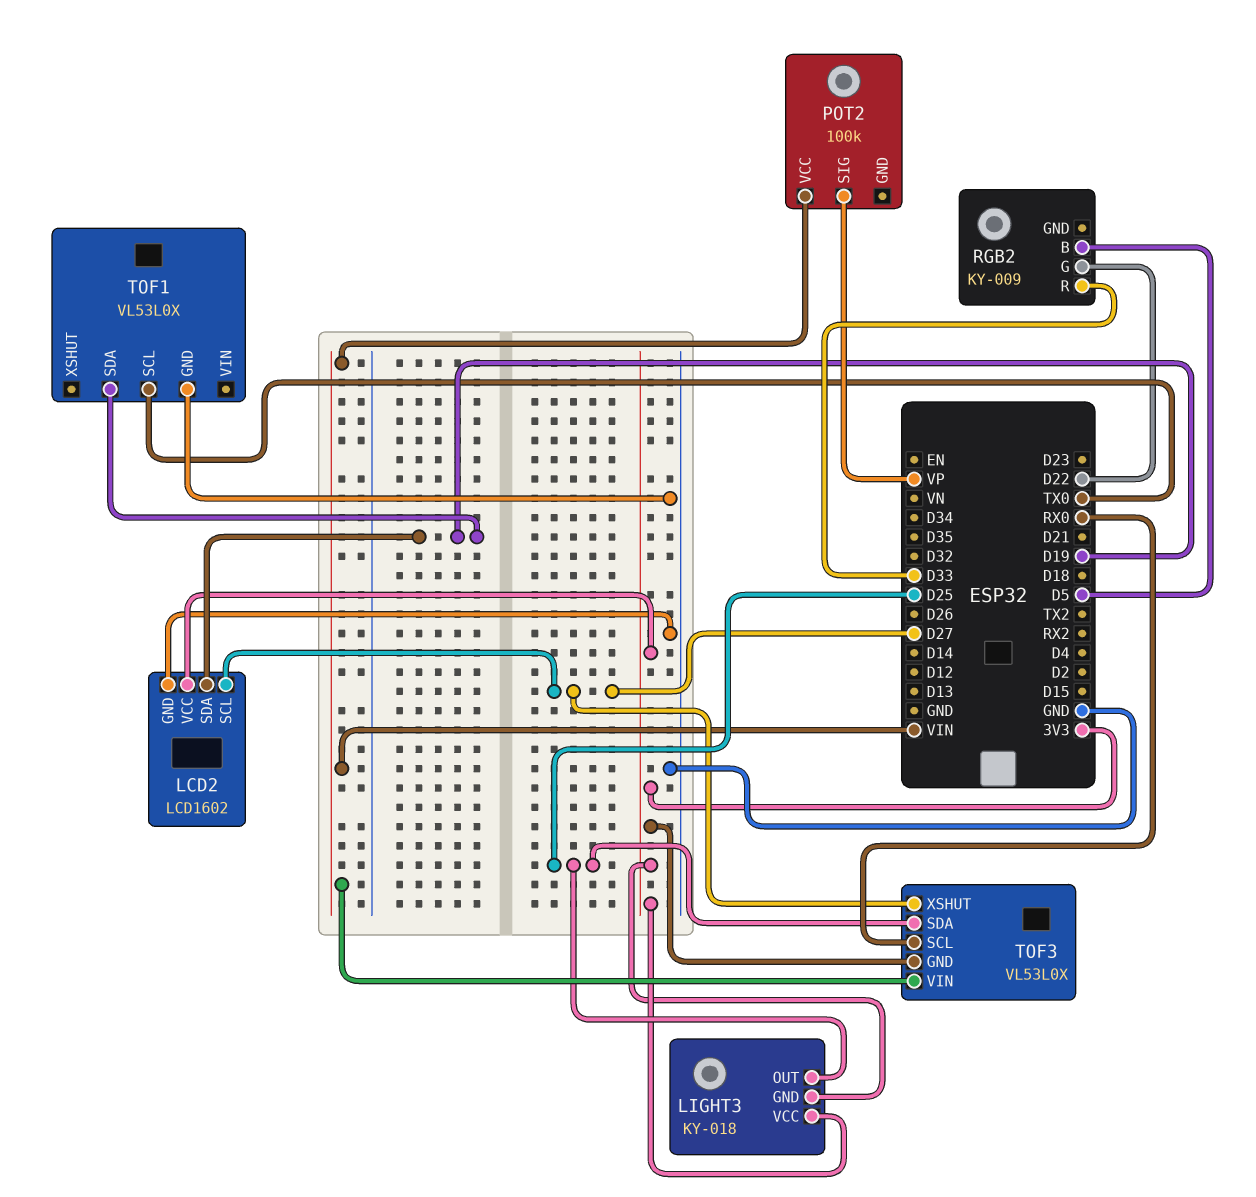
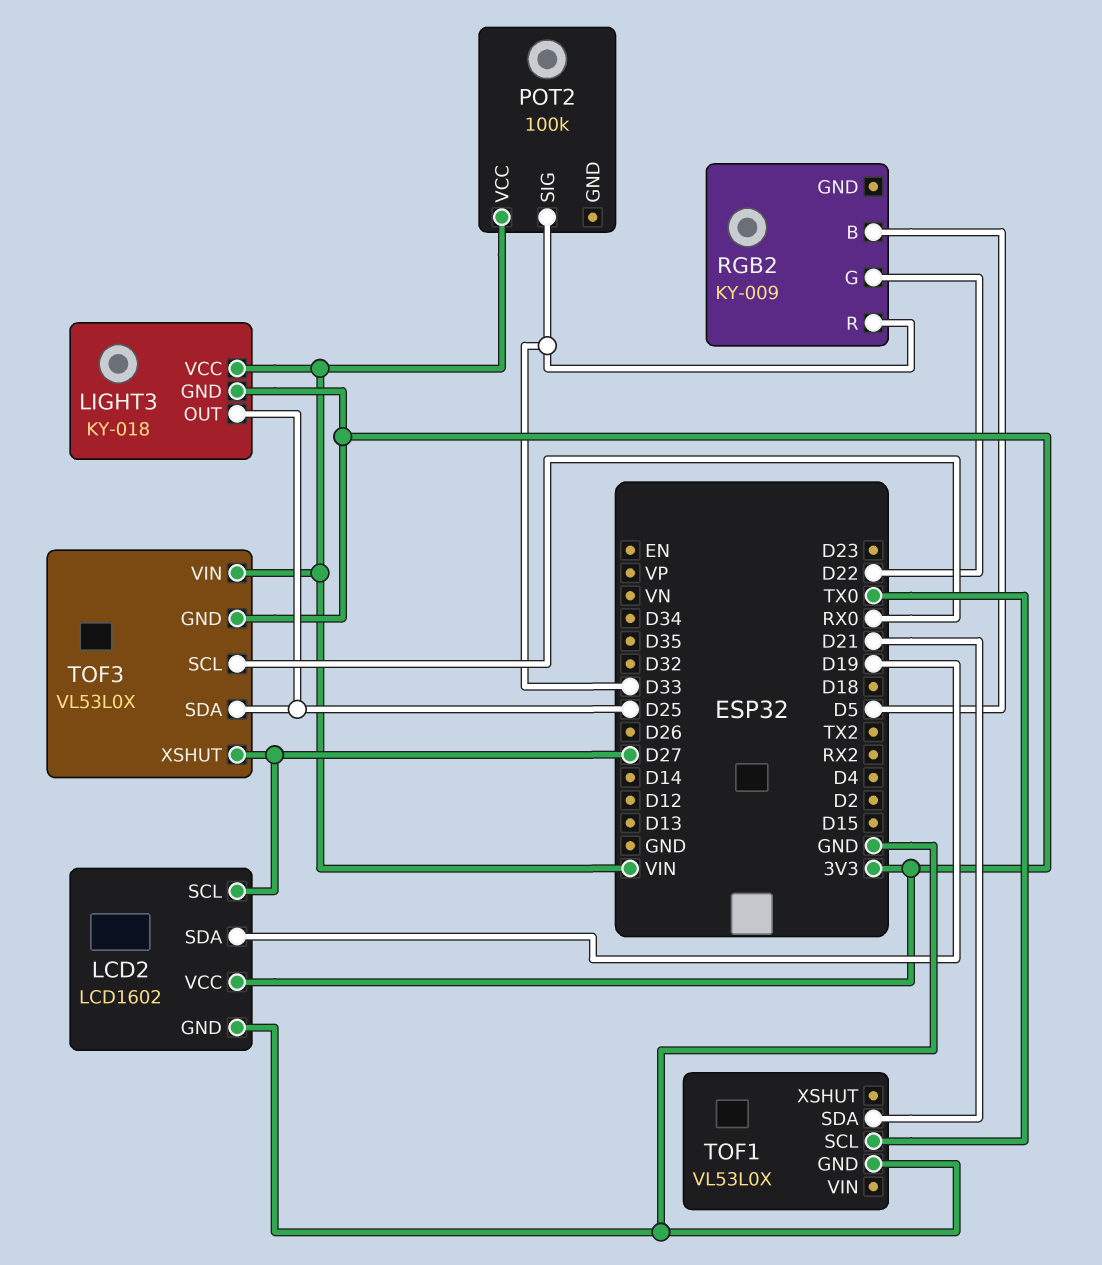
LIGHT3 pin VCC: 3V3 -> VIN
POT2 pin SIG: VP -> D33
TOF1 pin SDA: D19 -> D21

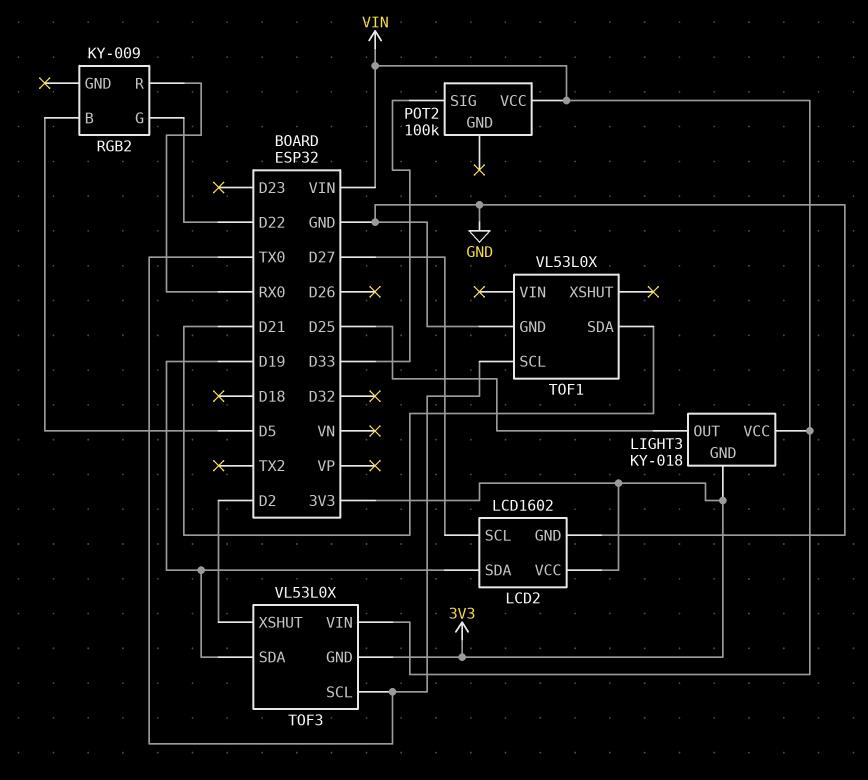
RGB2 pin R: D33 -> RX0
TOF3 pin SCL: RX0 -> TX0
TOF3 pin SDA: D25 -> D19
TOF3 pin XSHUT: D27 -> D2

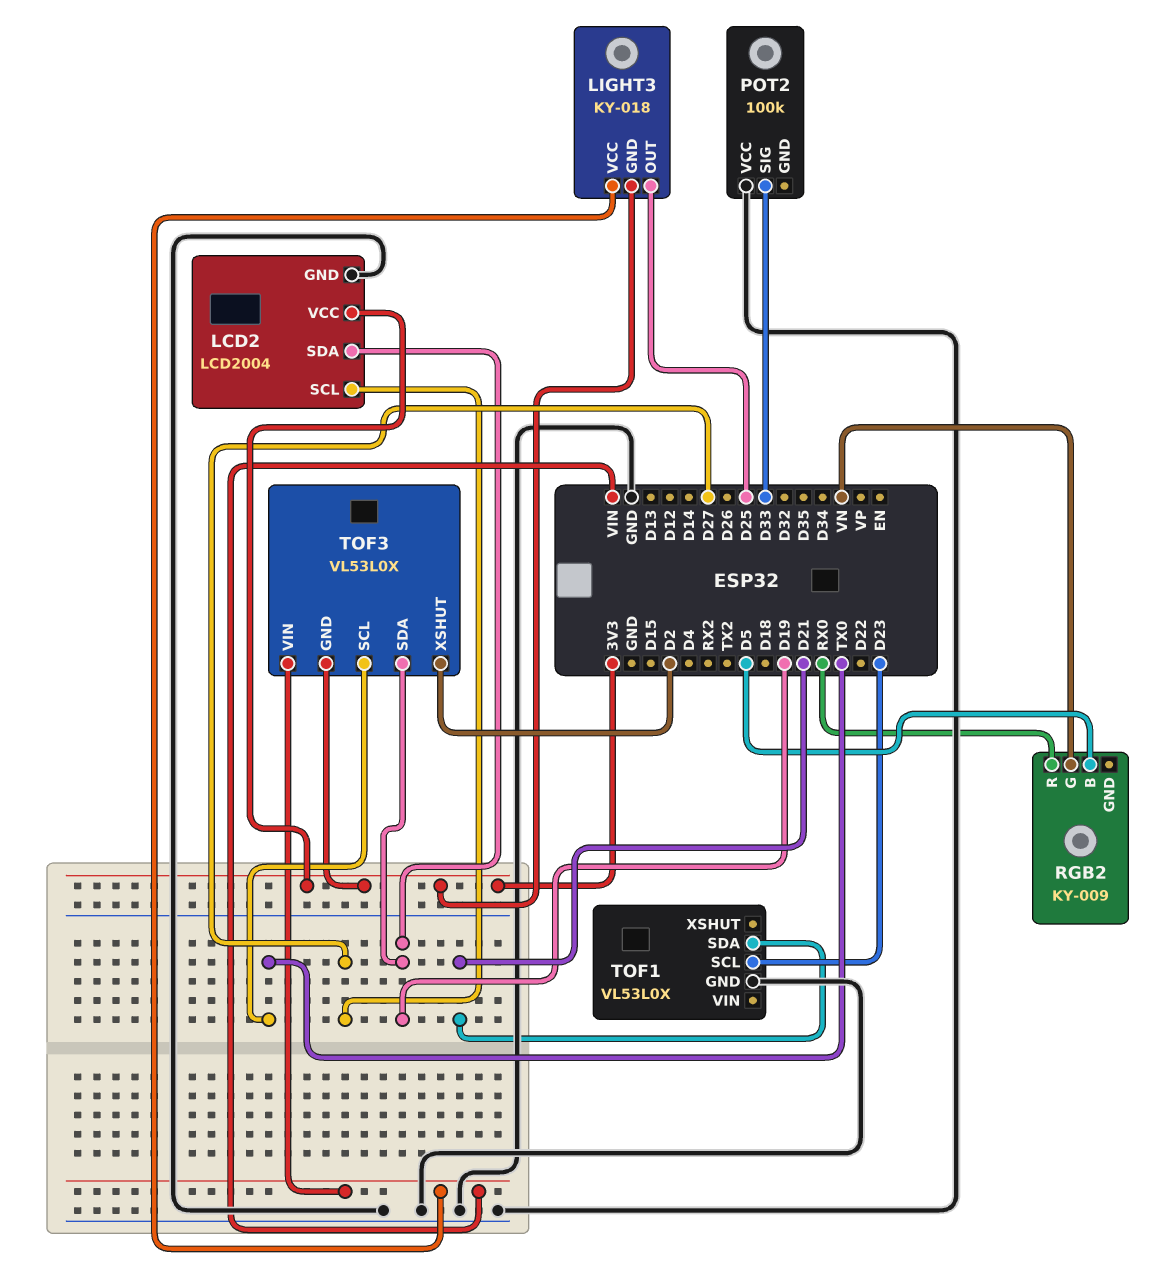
LCD2: LCD1602 -> LCD2004
POT2 pin VCC: VIN -> GND
RGB2 pin G: D22 -> VN
TOF1 pin SCL: TX0 -> D23

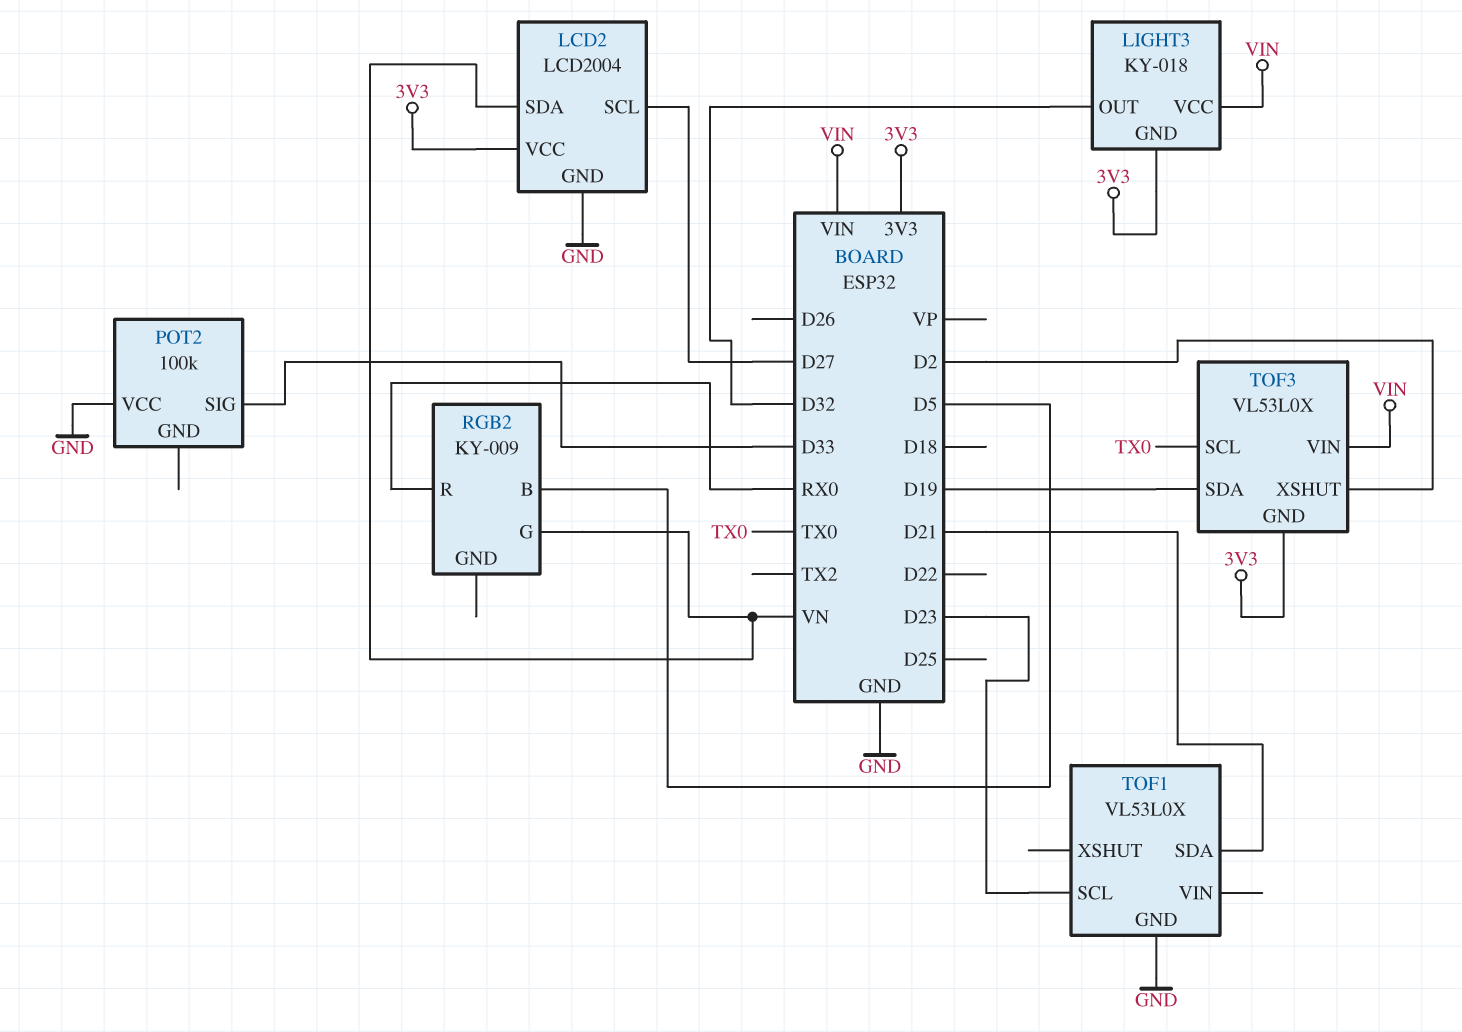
LCD2 pin SDA: D19 -> VN
LIGHT3 pin OUT: D25 -> D32

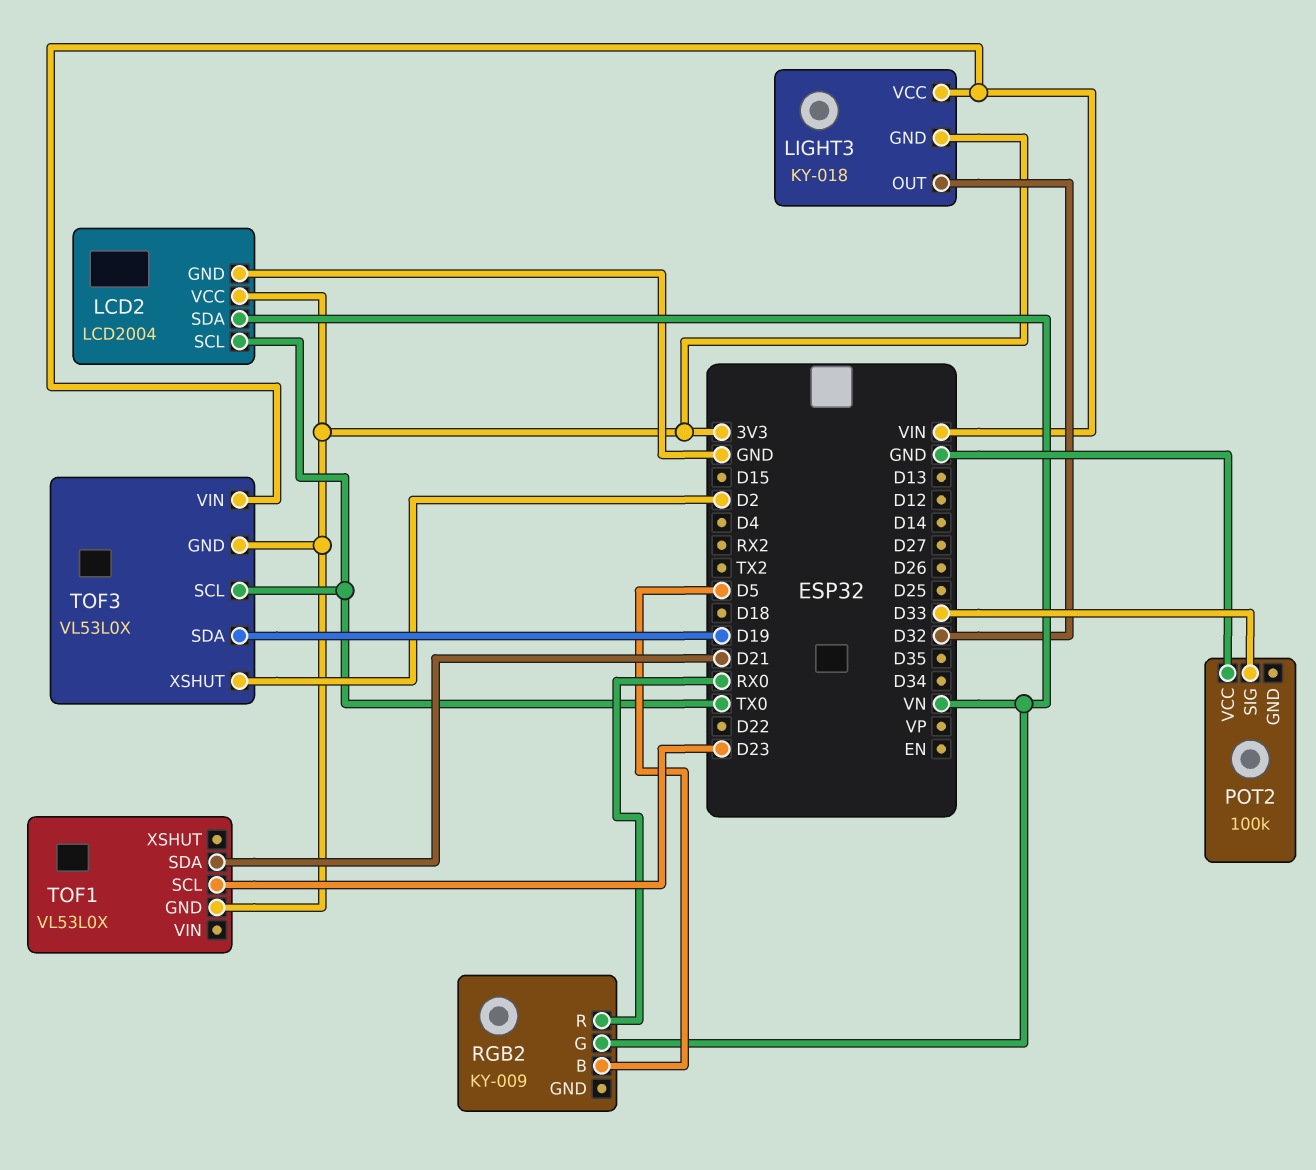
LCD2 pin SCL: D27 -> TX0
TOF1 pin GND: GND -> 3V3

